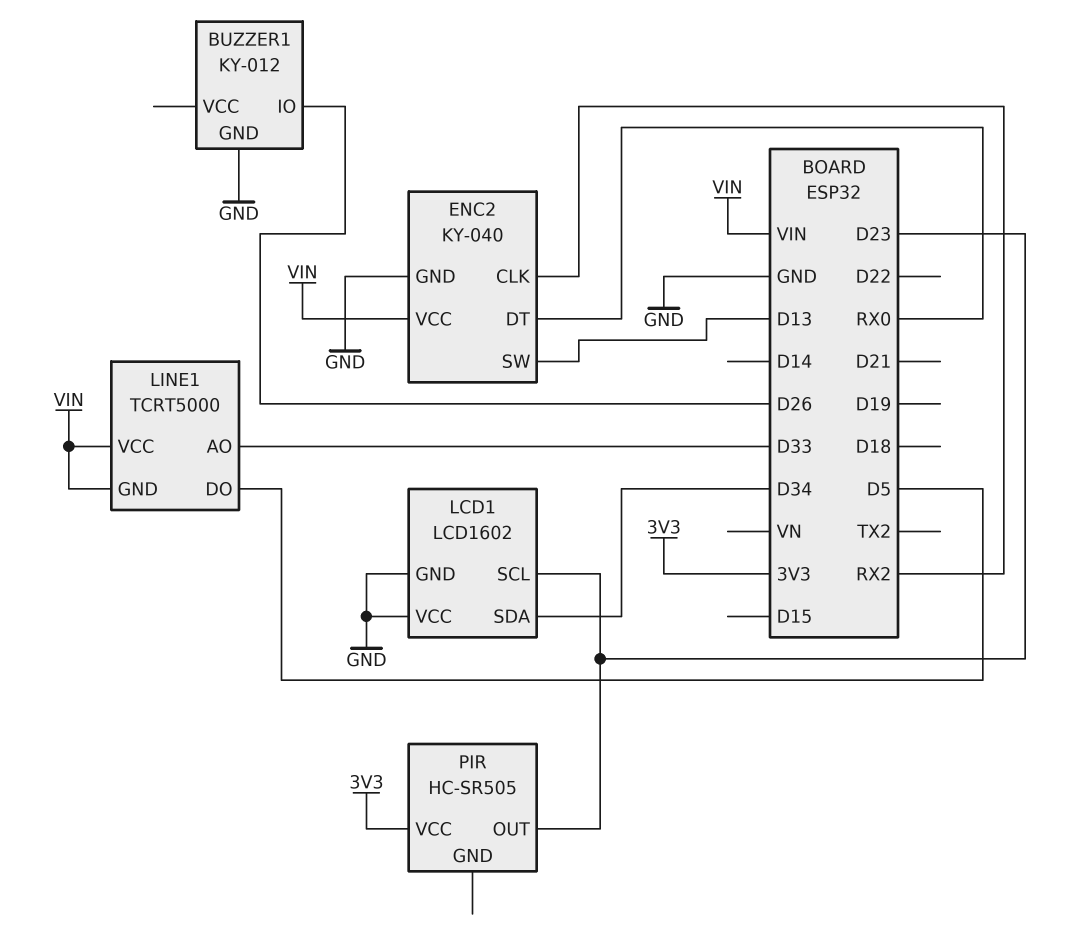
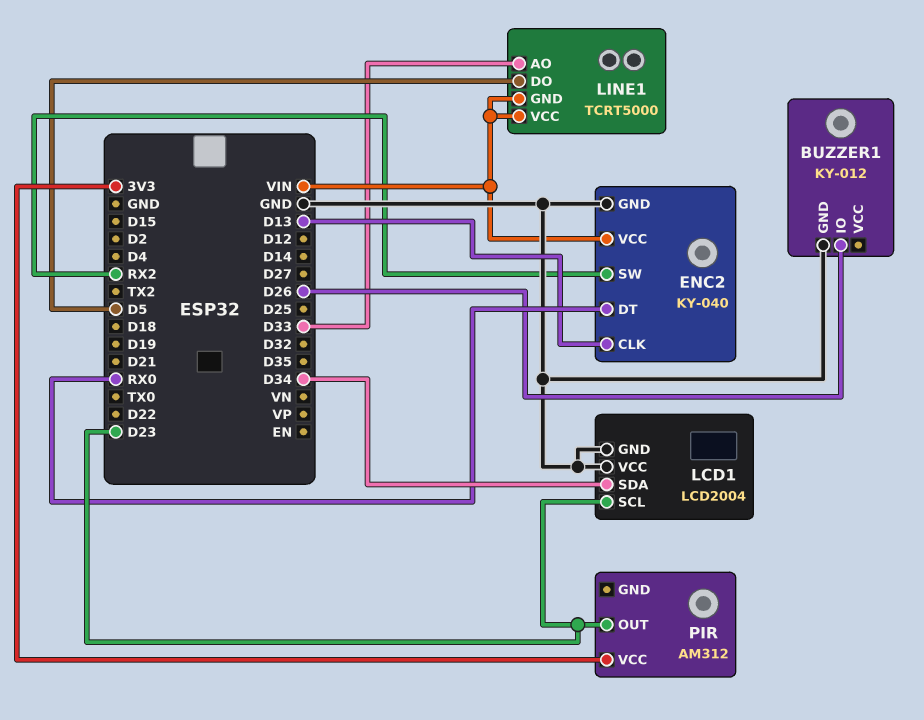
ENC2 pin CLK: RX2 -> D13
ENC2 pin SW: D13 -> RX2
LCD1: LCD1602 -> LCD2004
PIR: HC-SR505 -> AM312

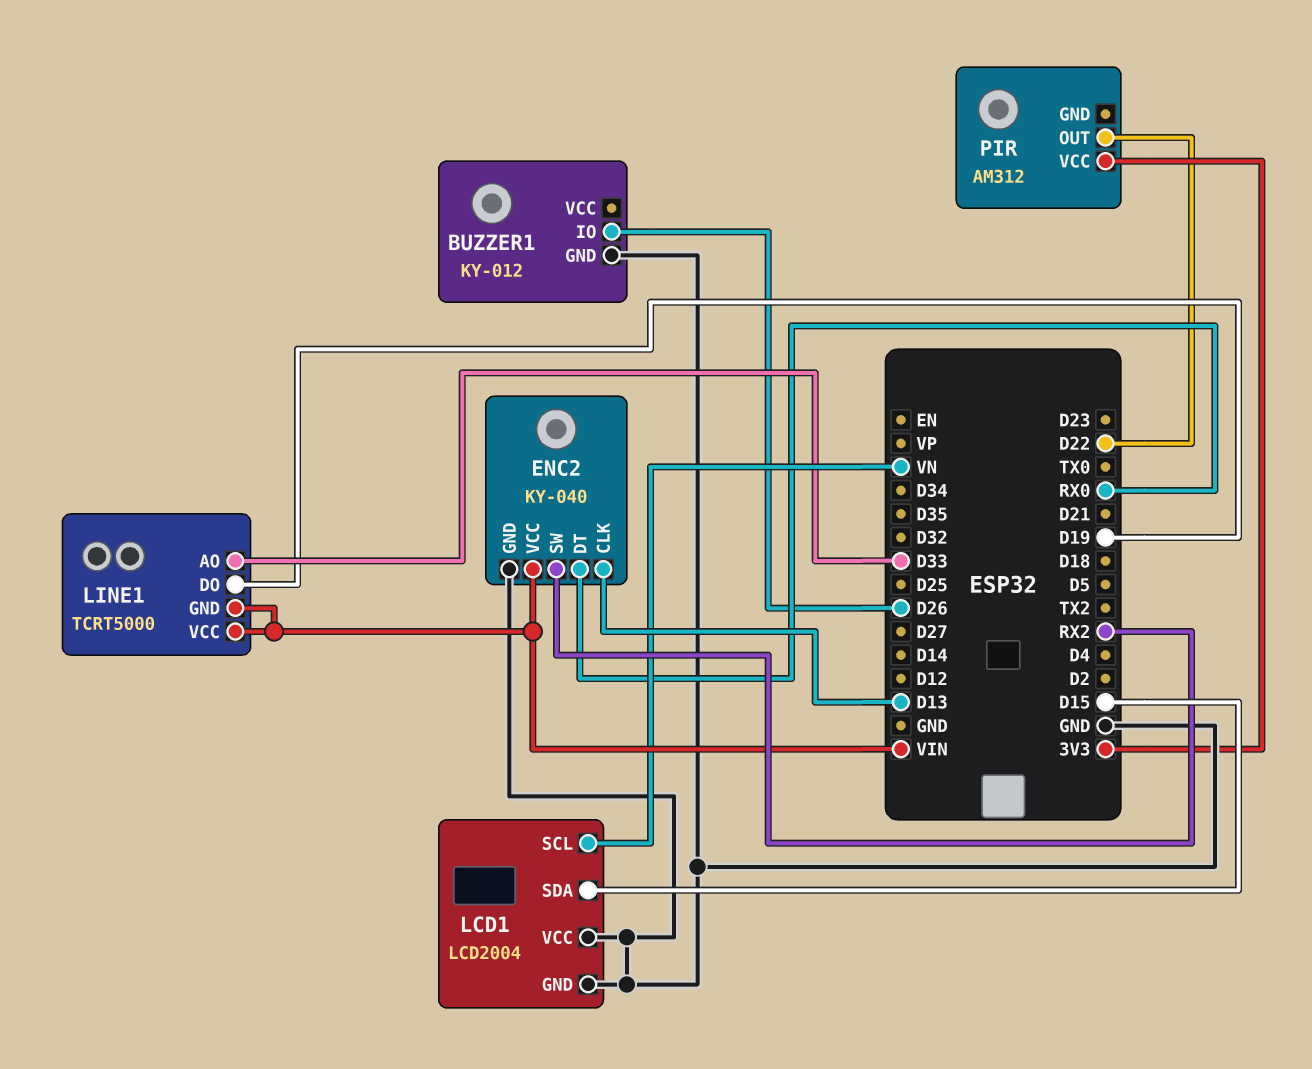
LCD1 pin SCL: D23 -> VN
LCD1 pin SDA: D34 -> D15
LINE1 pin DO: D5 -> D19
PIR pin OUT: D23 -> D22

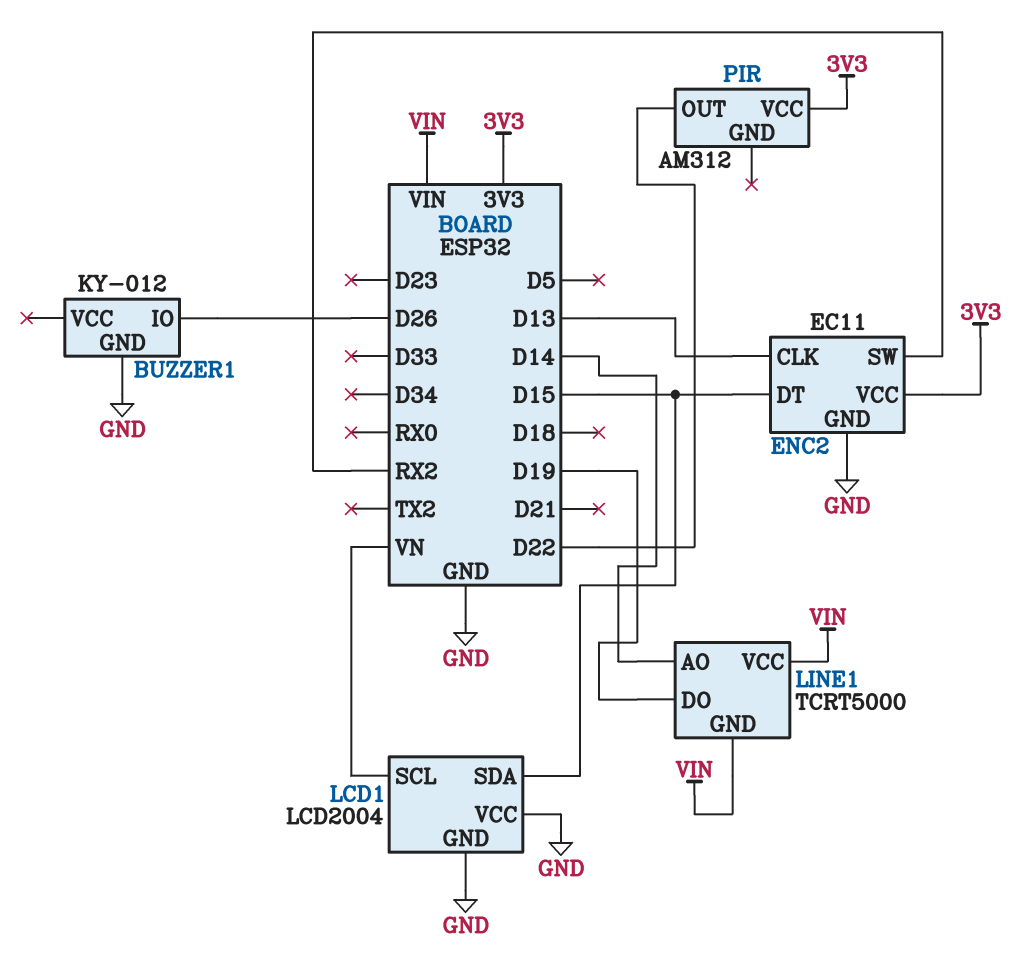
ENC2: KY-040 -> EC11
ENC2 pin DT: RX0 -> D15
ENC2 pin VCC: VIN -> 3V3
LINE1 pin AO: D33 -> D14

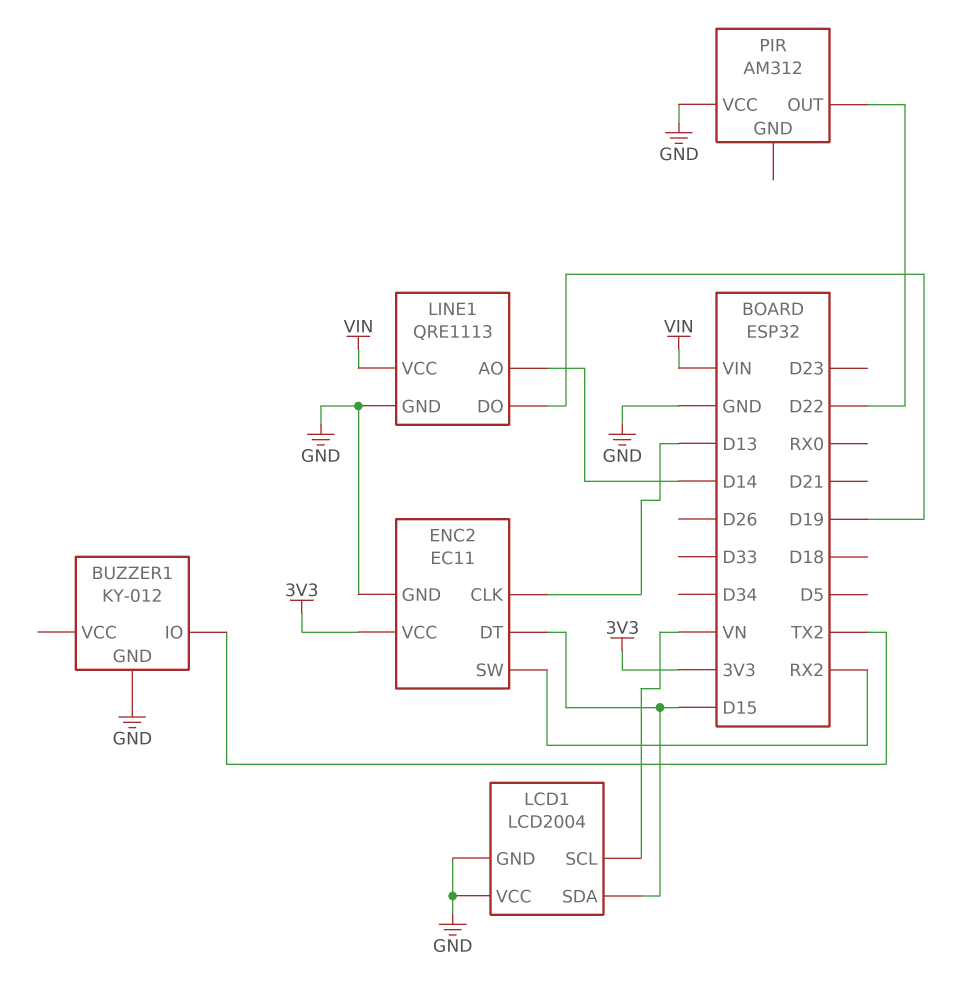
BUZZER1 pin IO: D26 -> TX2
LINE1: TCRT5000 -> QRE1113
LINE1 pin GND: VIN -> GND
PIR pin VCC: 3V3 -> GND

